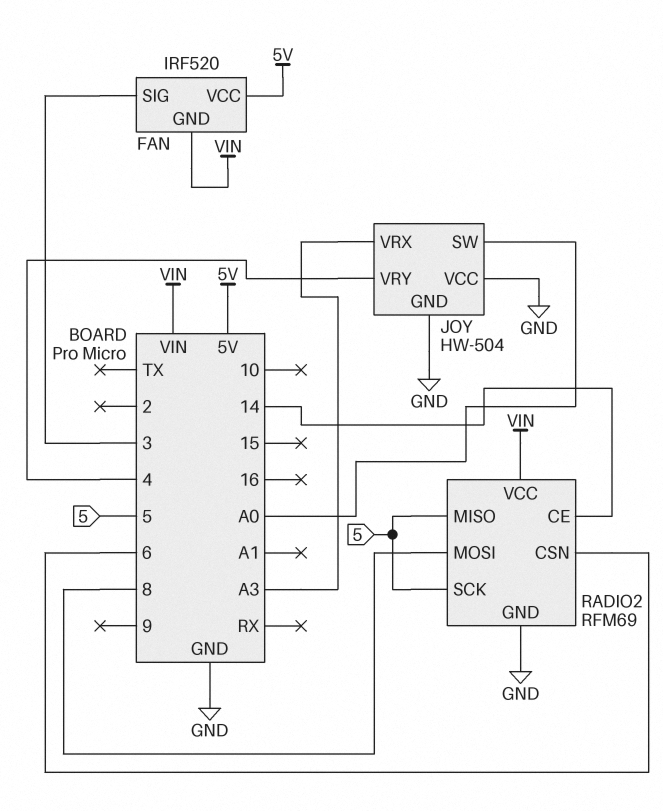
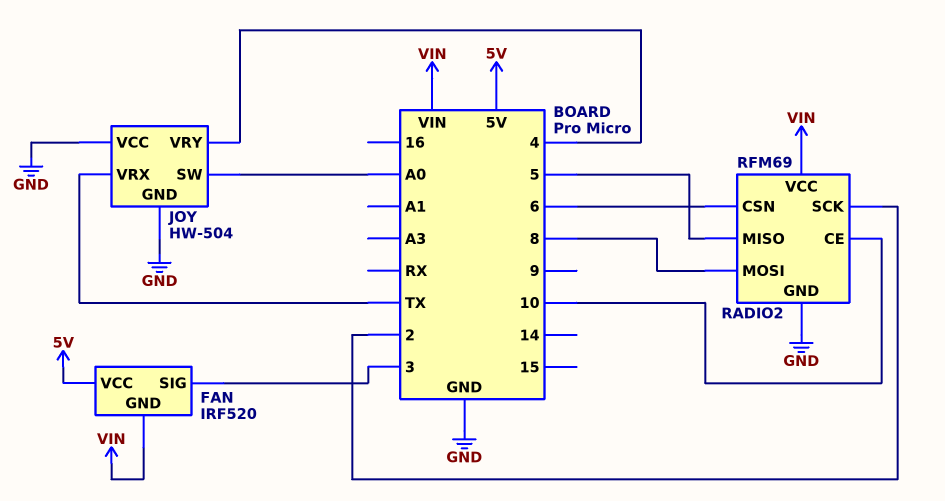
JOY pin VRX: A3 -> TX
RADIO2 pin CE: 14 -> 10
RADIO2 pin SCK: 5 -> 2

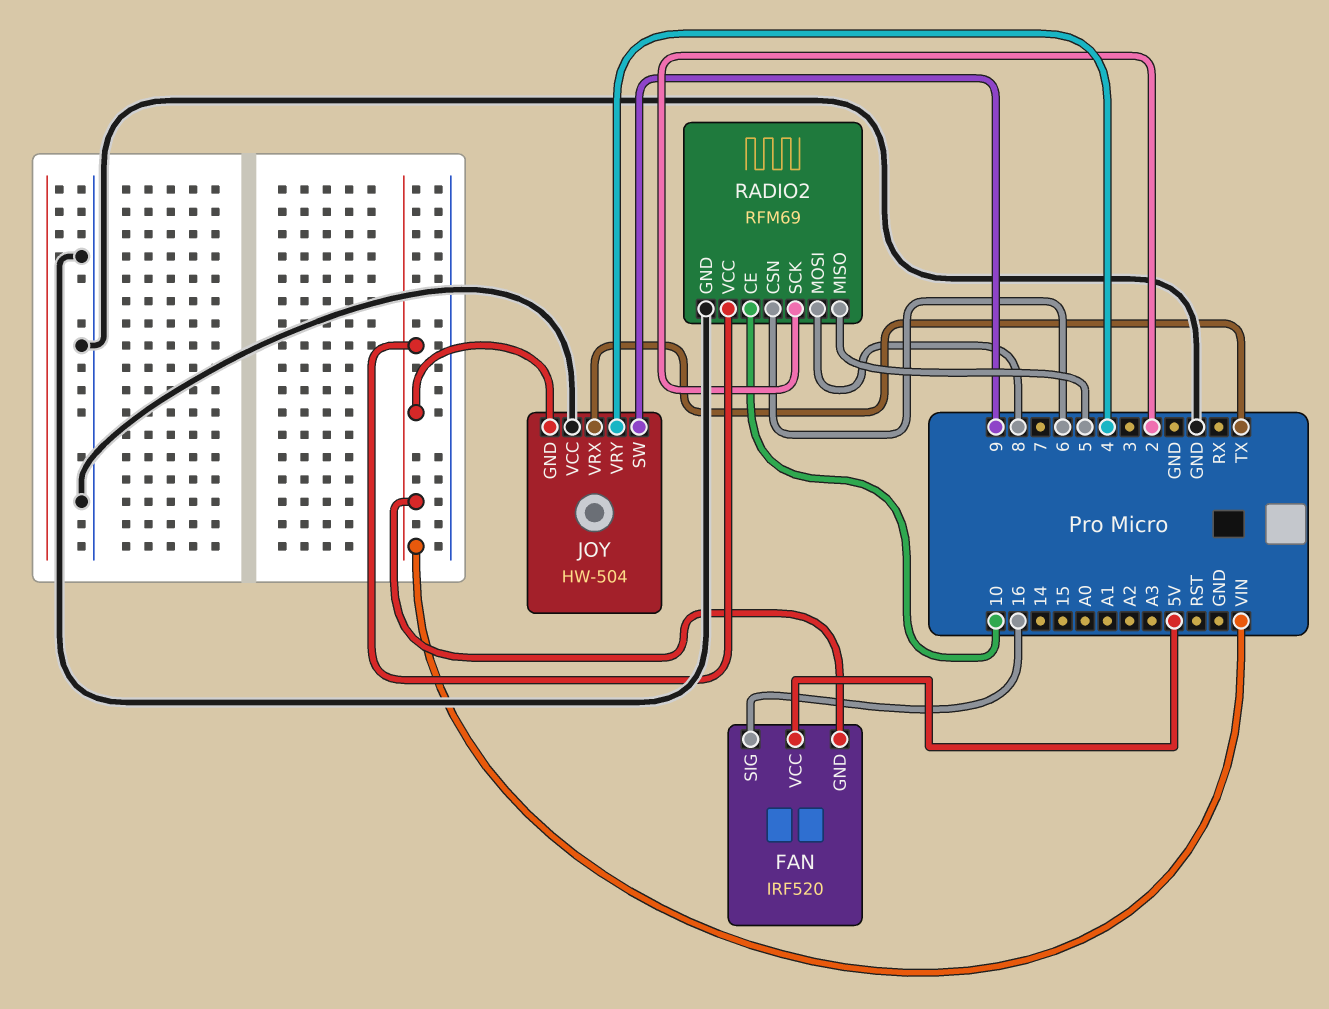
FAN pin SIG: 3 -> 16
JOY pin GND: GND -> VIN
JOY pin SW: A0 -> 9

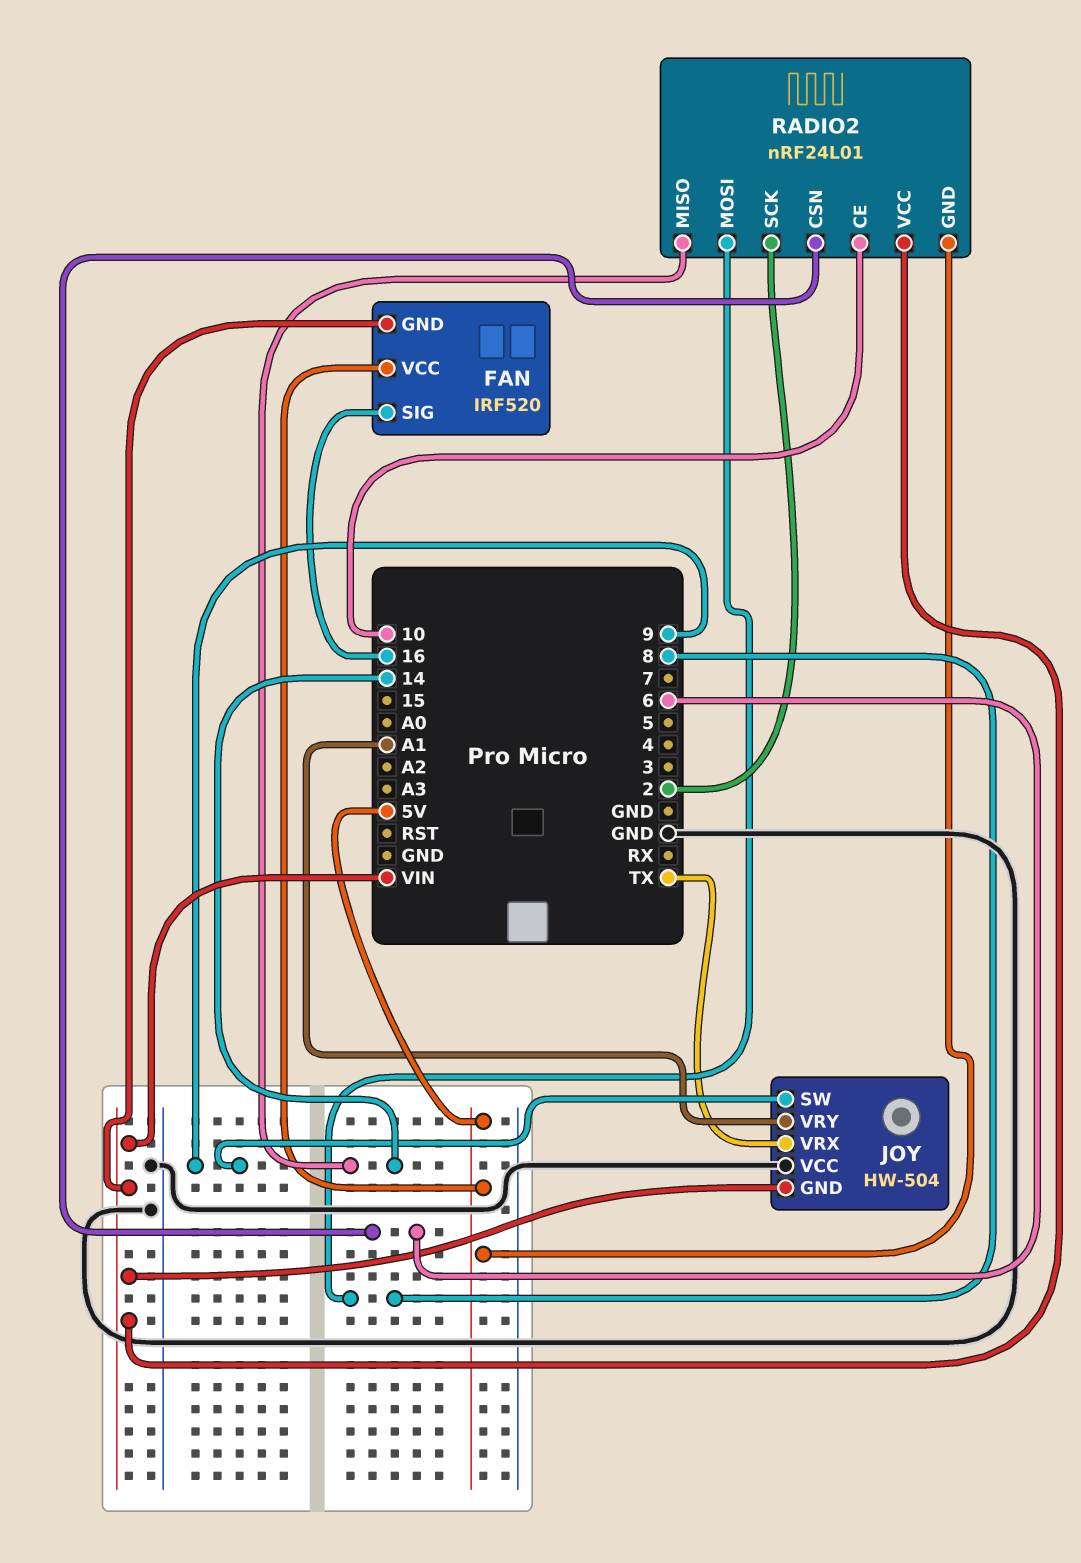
JOY pin VRY: 4 -> A1
RADIO2: RFM69 -> nRF24L01
RADIO2 pin GND: GND -> 5V
RADIO2 pin MISO: 5 -> 14

